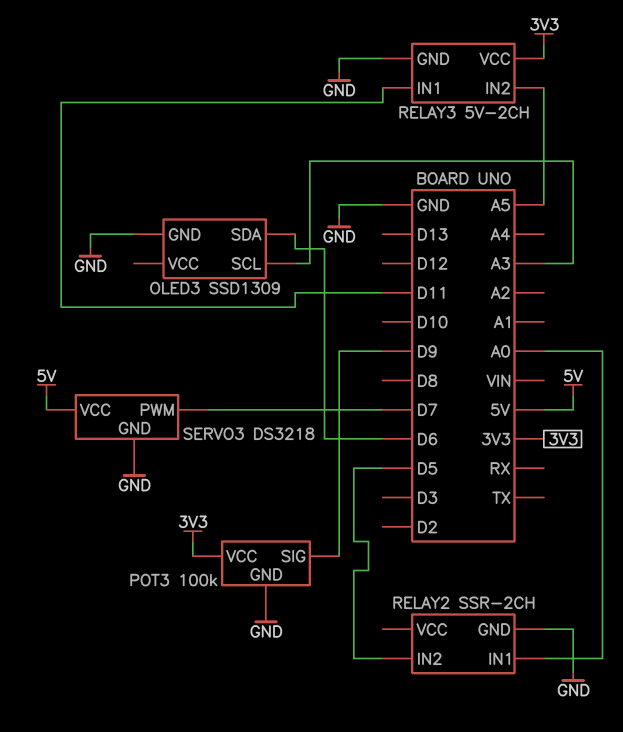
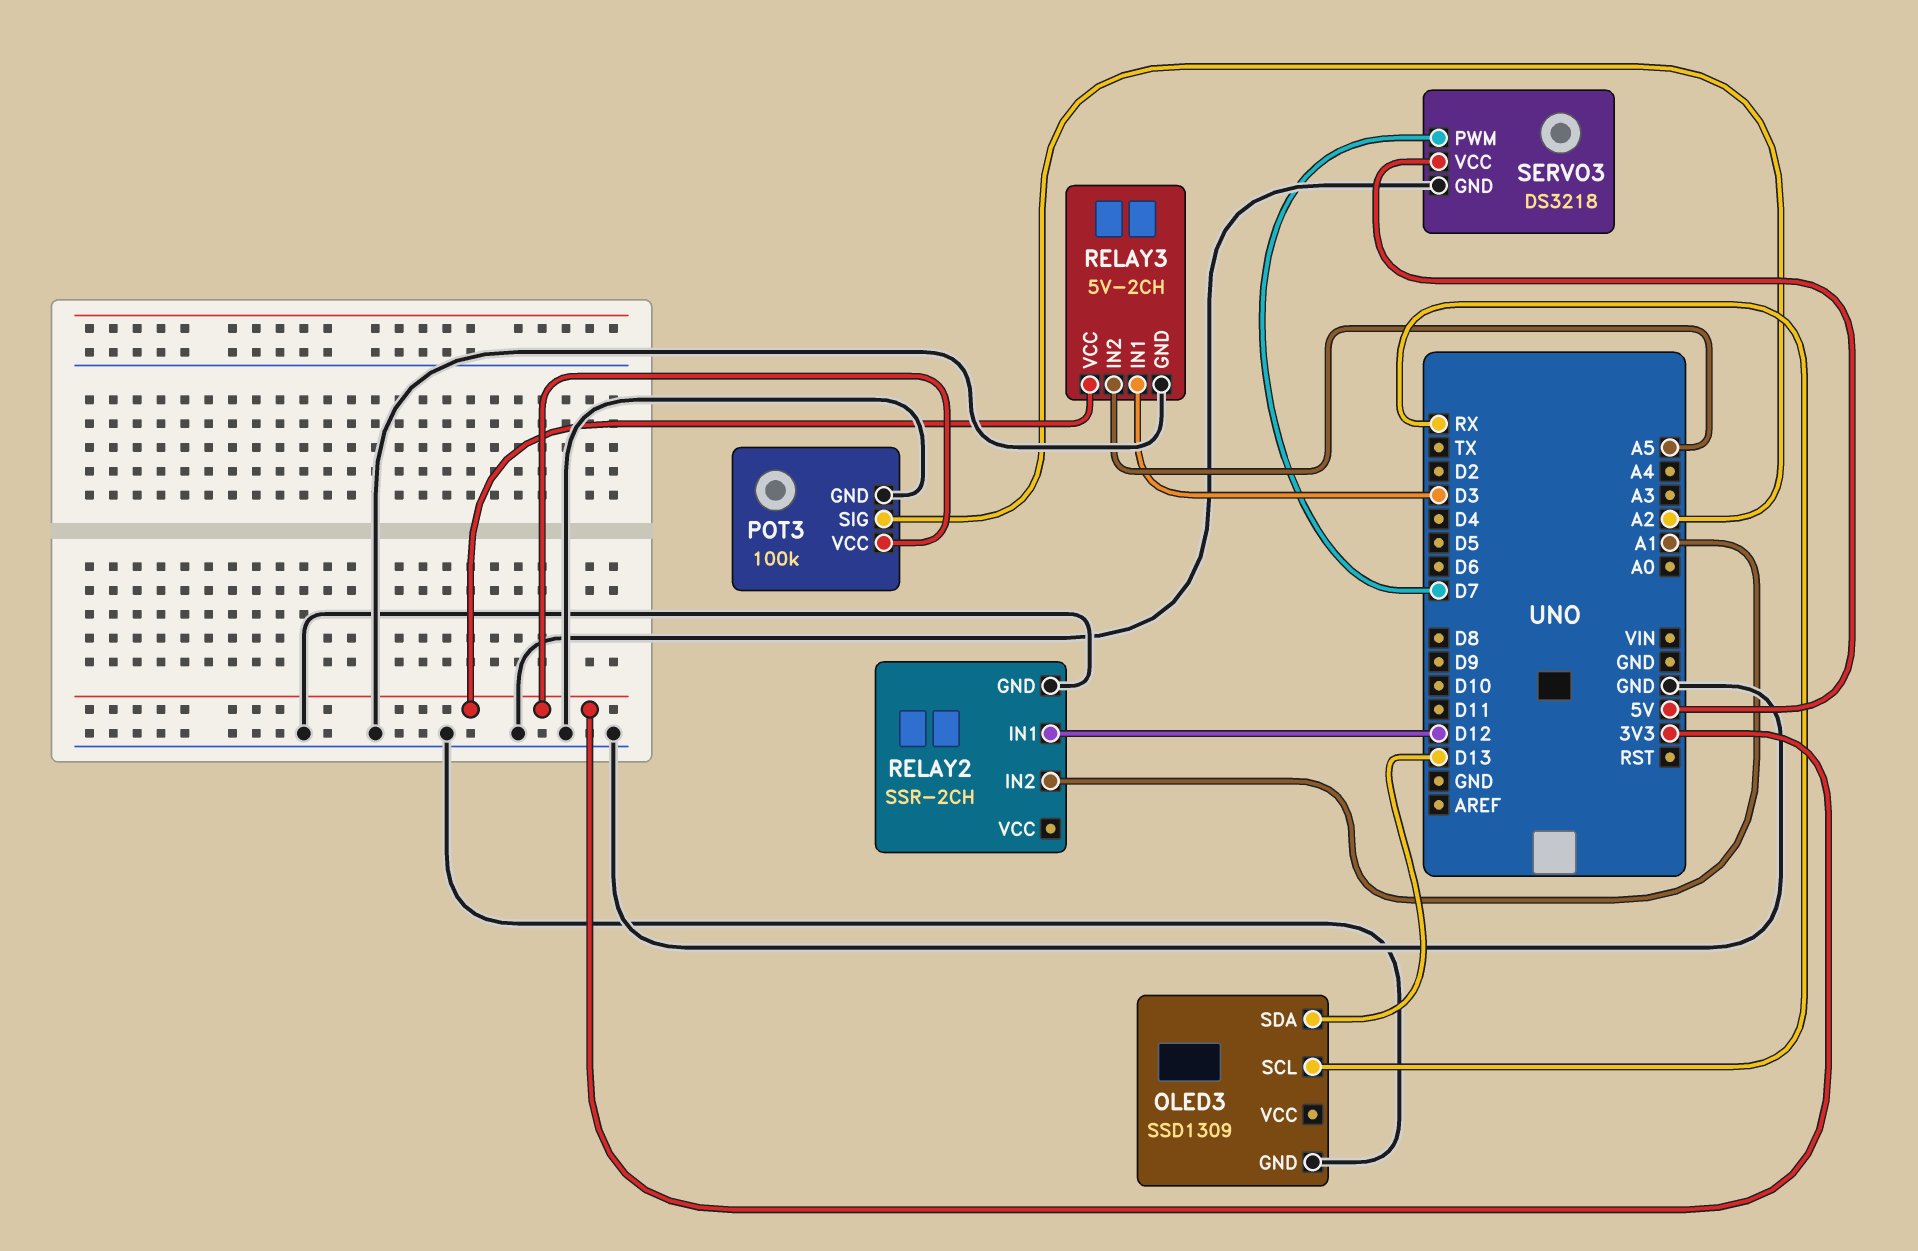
OLED3 pin SCL: A3 -> RX
OLED3 pin SDA: D6 -> D13
POT3 pin SIG: D9 -> A2
RELAY2 pin IN1: A0 -> D12
RELAY2 pin IN2: D5 -> A1
RELAY3 pin IN1: D11 -> D3

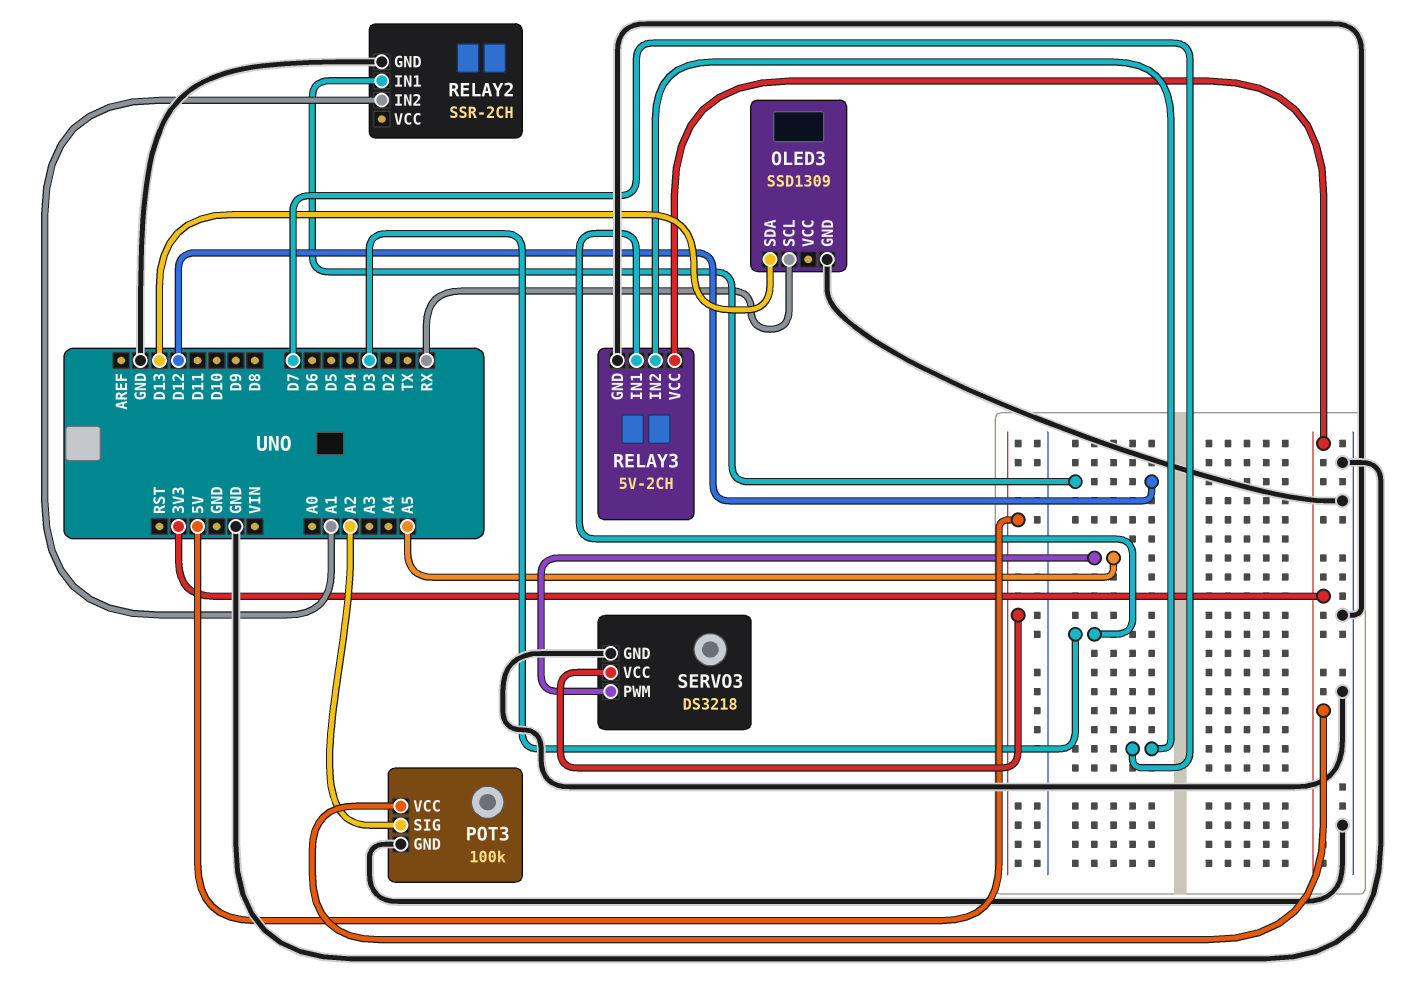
RELAY3 pin IN2: A5 -> D7
SERVO3 pin PWM: D7 -> A5

